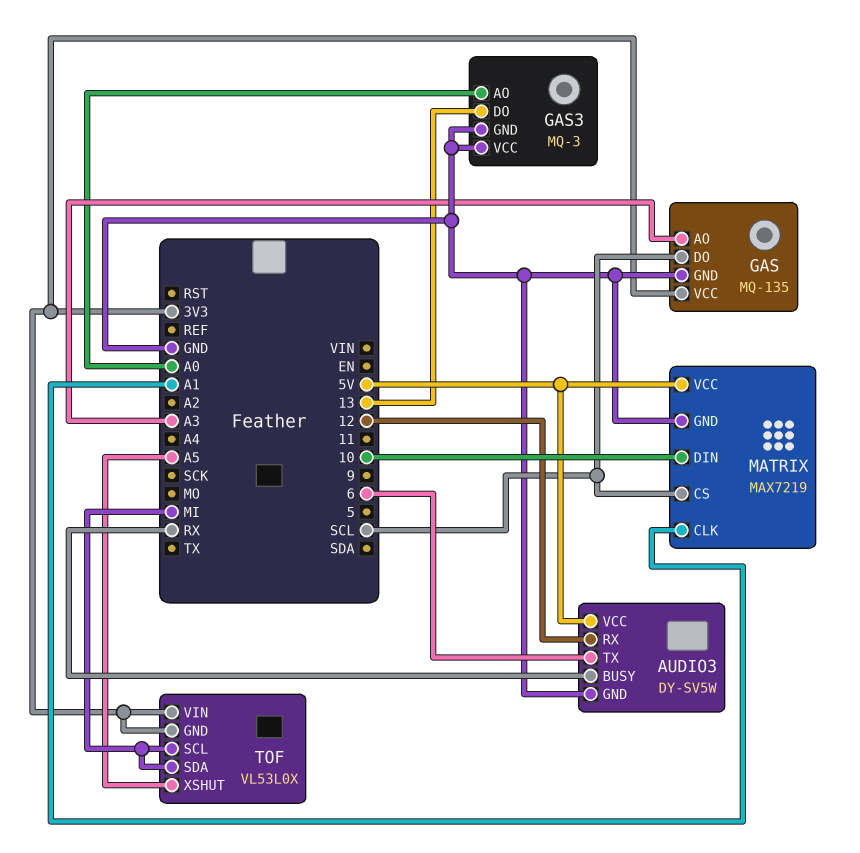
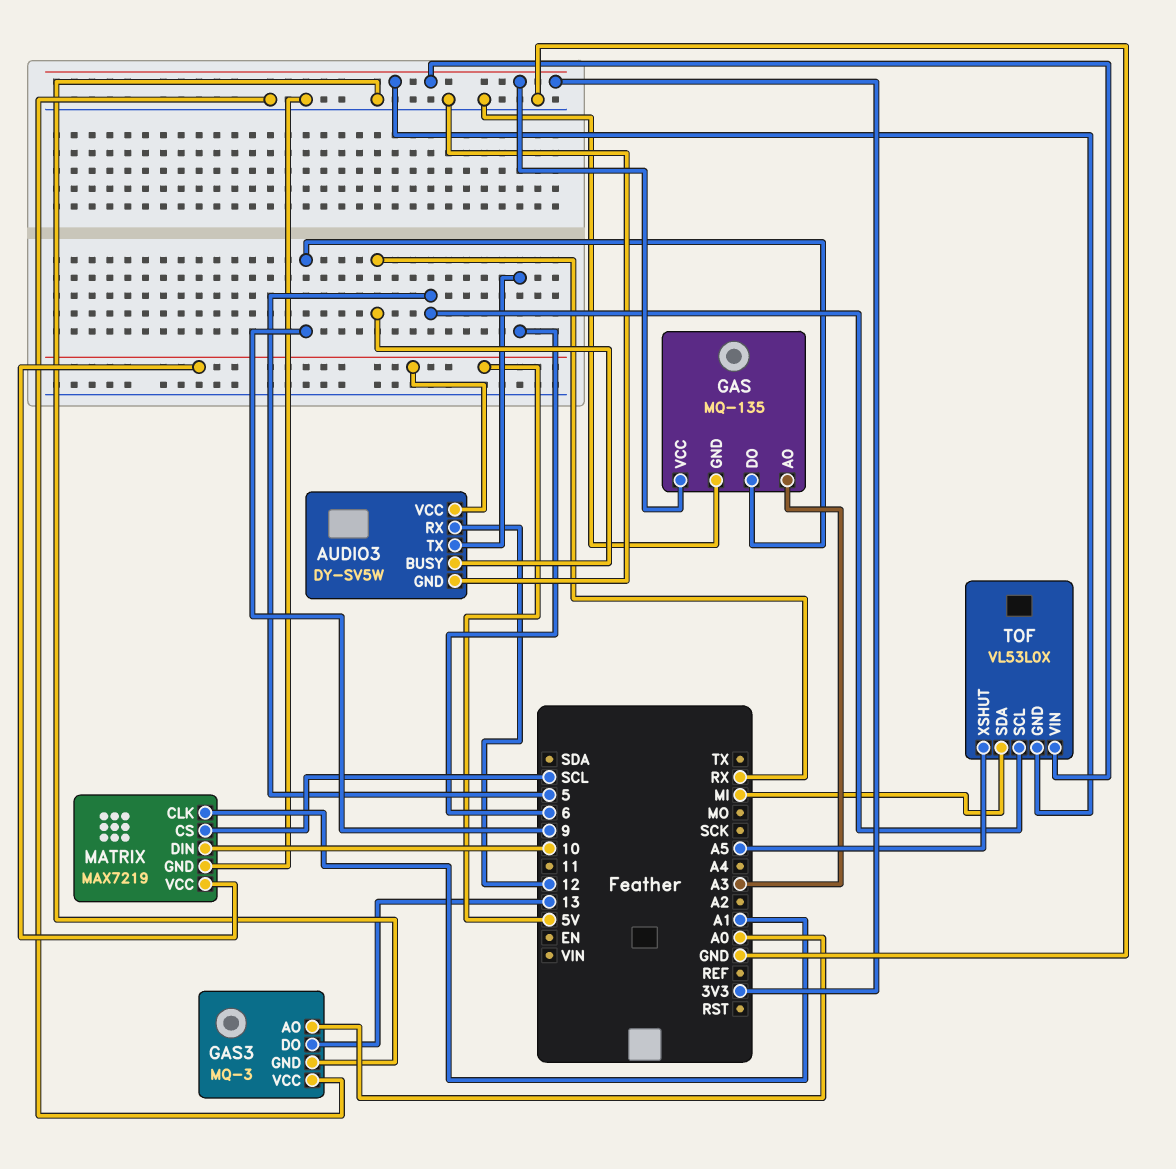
GAS pin DO: SCL -> 9
TOF pin SCL: MI -> 5

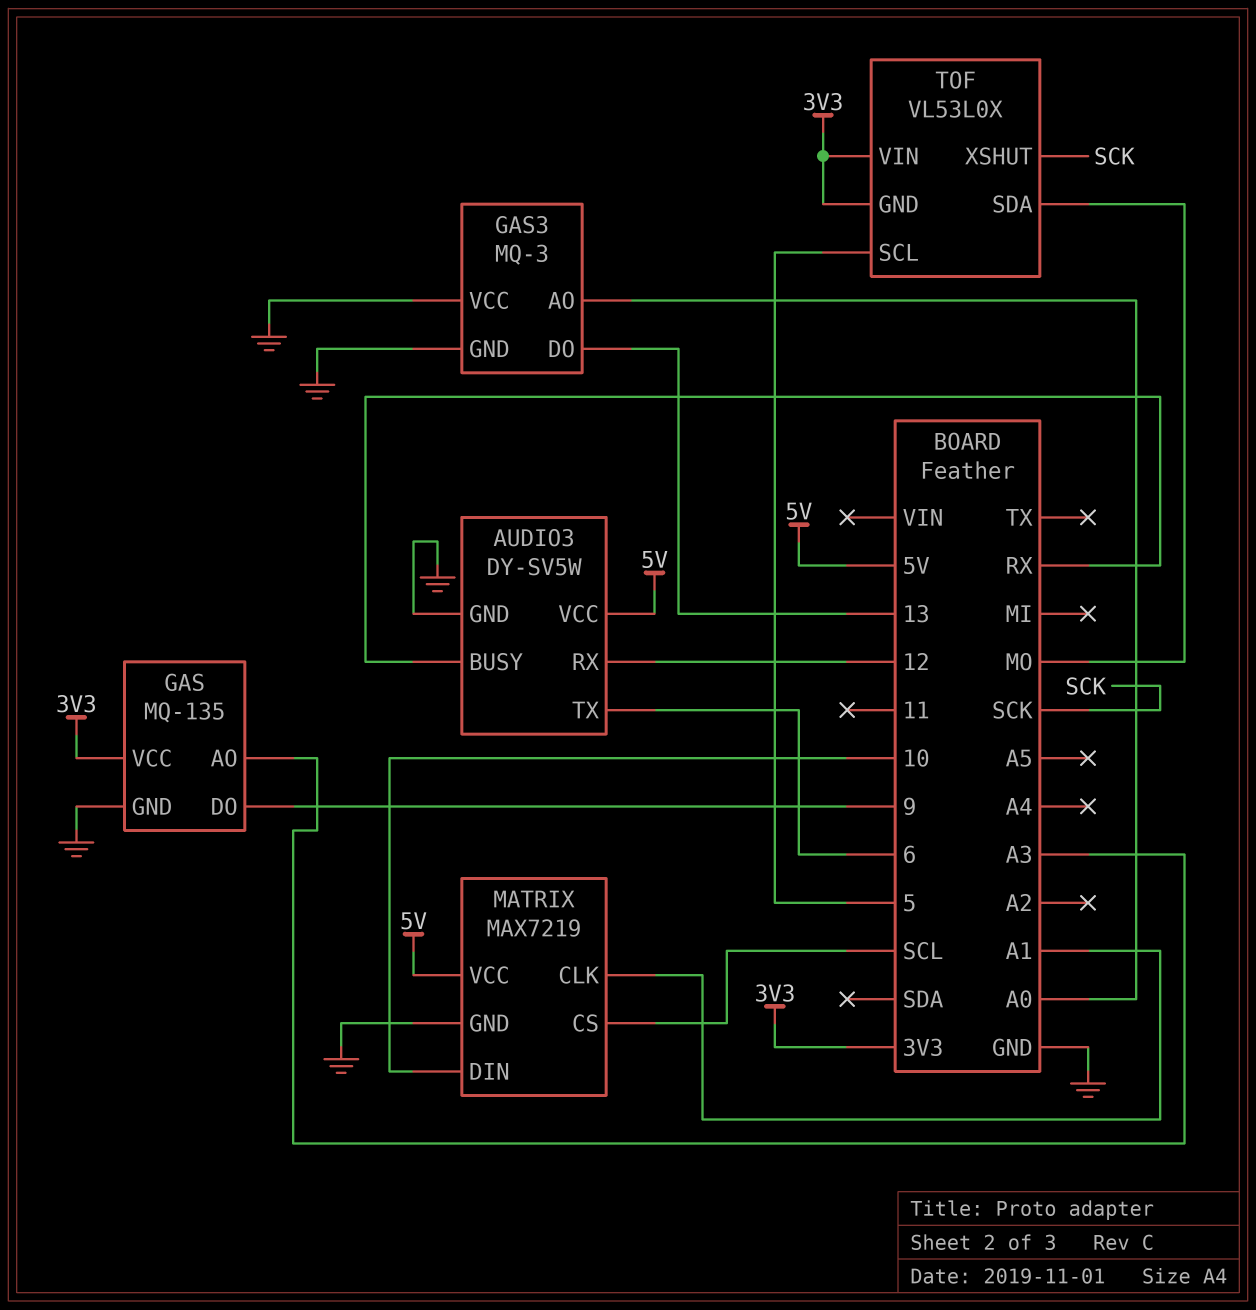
TOF pin SDA: MI -> MO
TOF pin XSHUT: A5 -> SCK

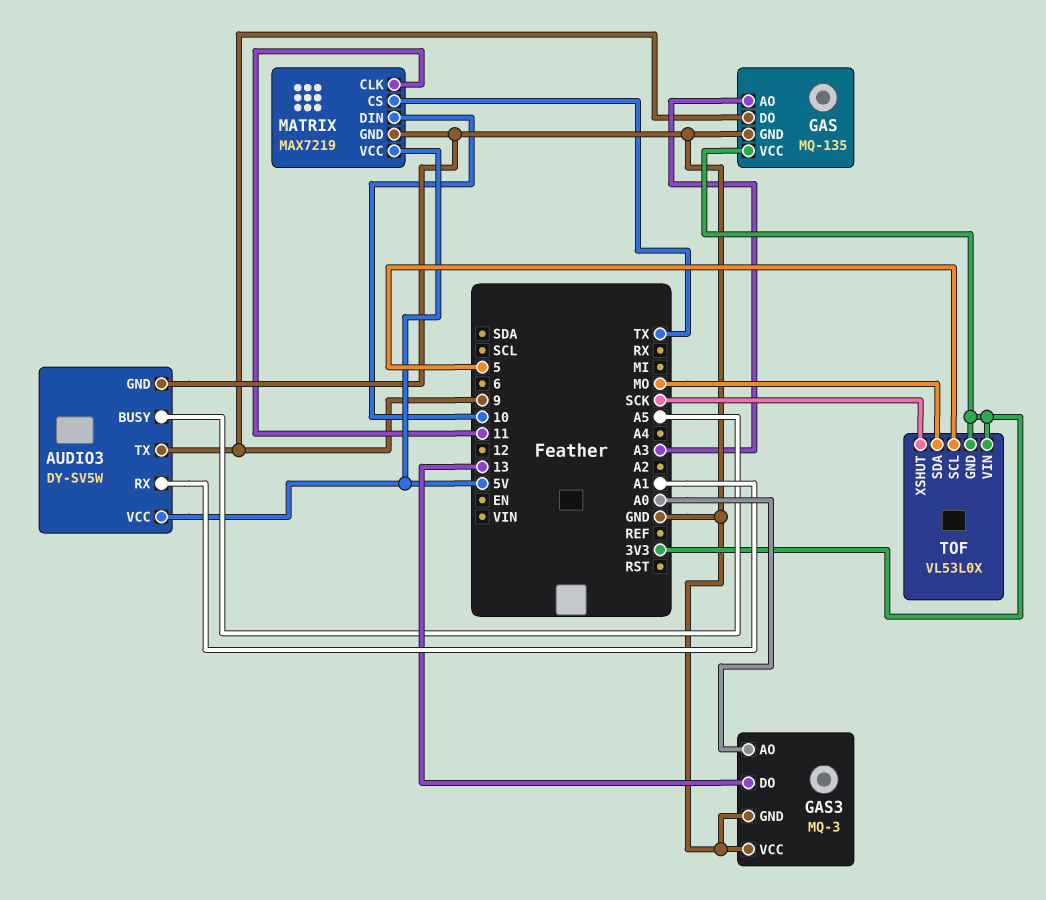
AUDIO3 pin BUSY: RX -> A5
AUDIO3 pin RX: 12 -> A1
AUDIO3 pin TX: 6 -> 9
MATRIX pin CLK: A1 -> 11
MATRIX pin CS: SCL -> TX

